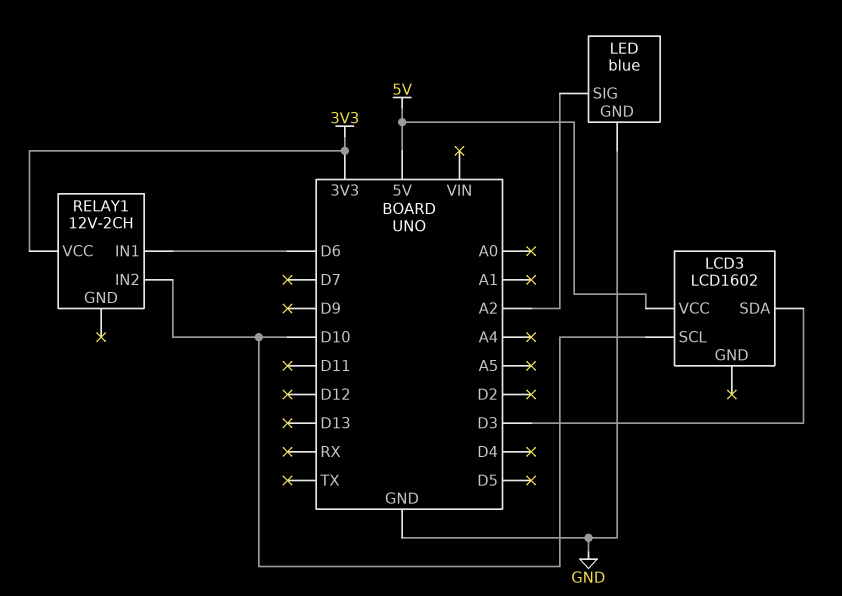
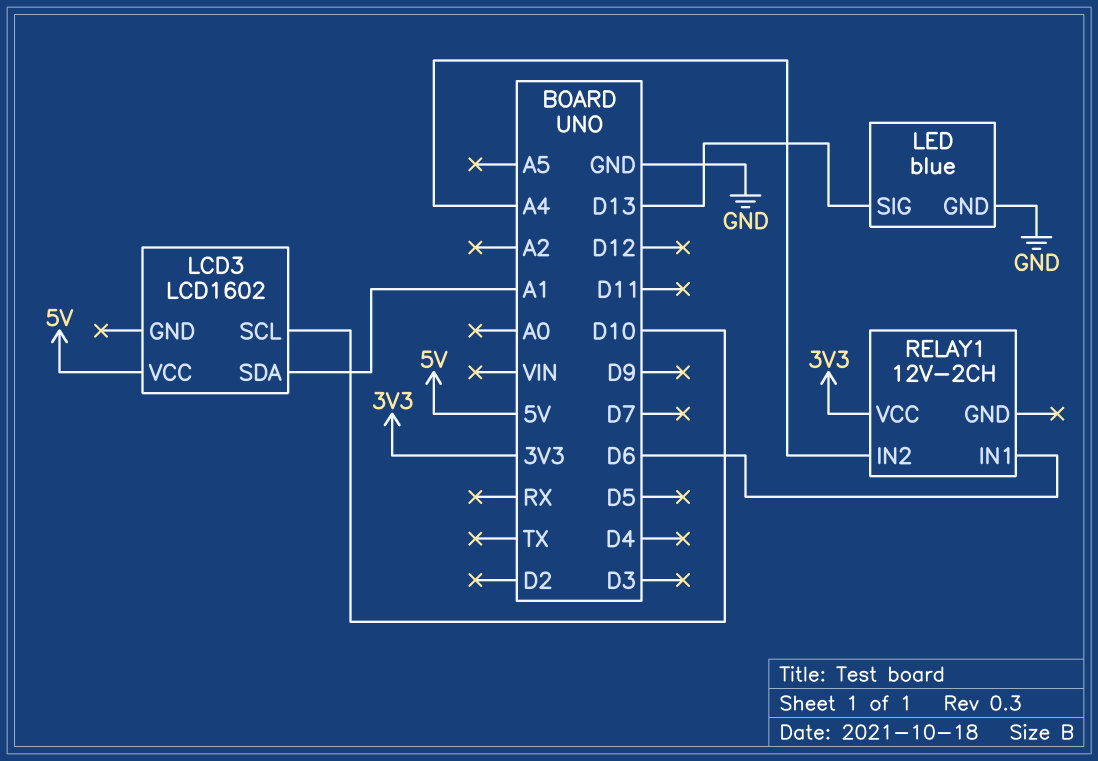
LCD3 pin SDA: D3 -> A1
LED pin SIG: A2 -> D13
RELAY1 pin IN2: D10 -> A4

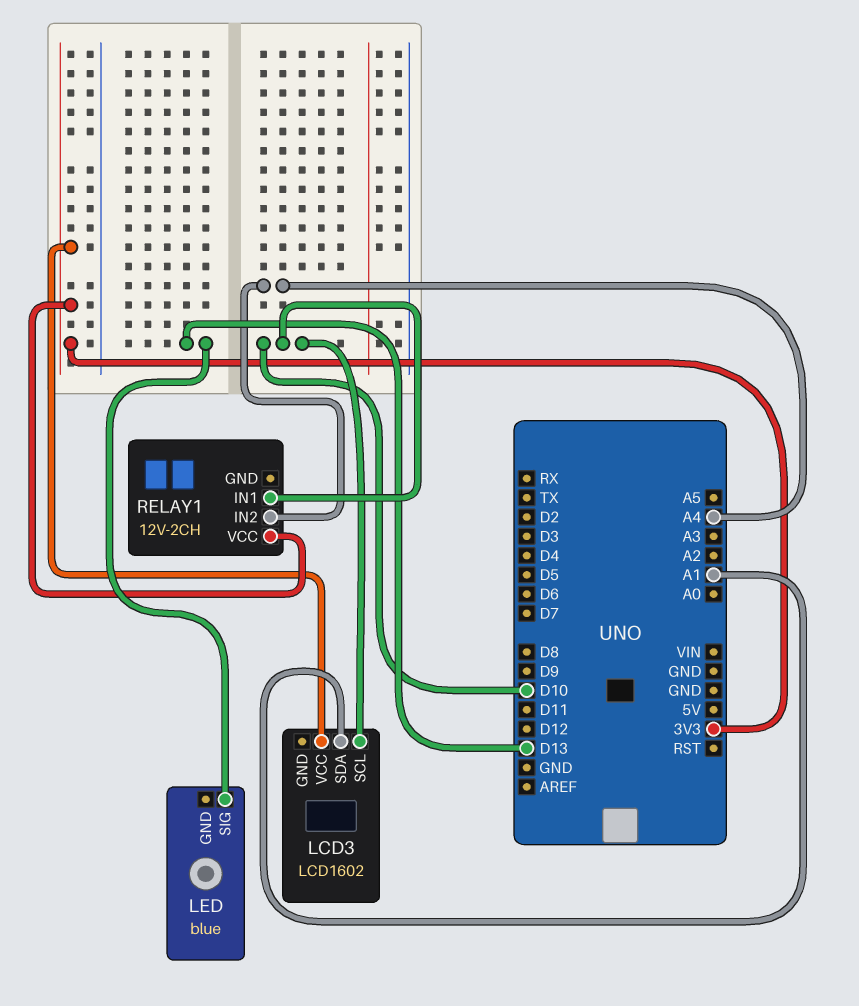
LCD3 pin VCC: 5V -> 3V3
LED pin GND: GND -> none
RELAY1 pin IN1: D6 -> D10

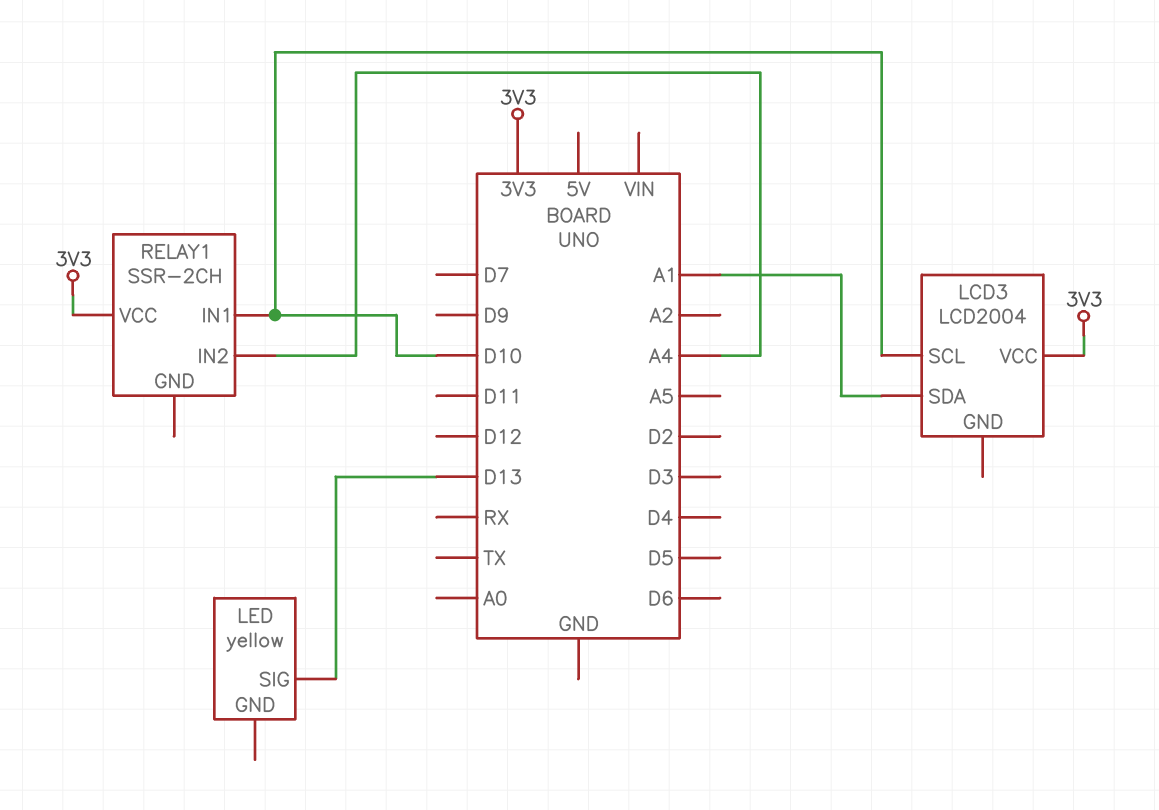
LCD3: LCD1602 -> LCD2004
LED: blue -> yellow
RELAY1: 12V-2CH -> SSR-2CH

